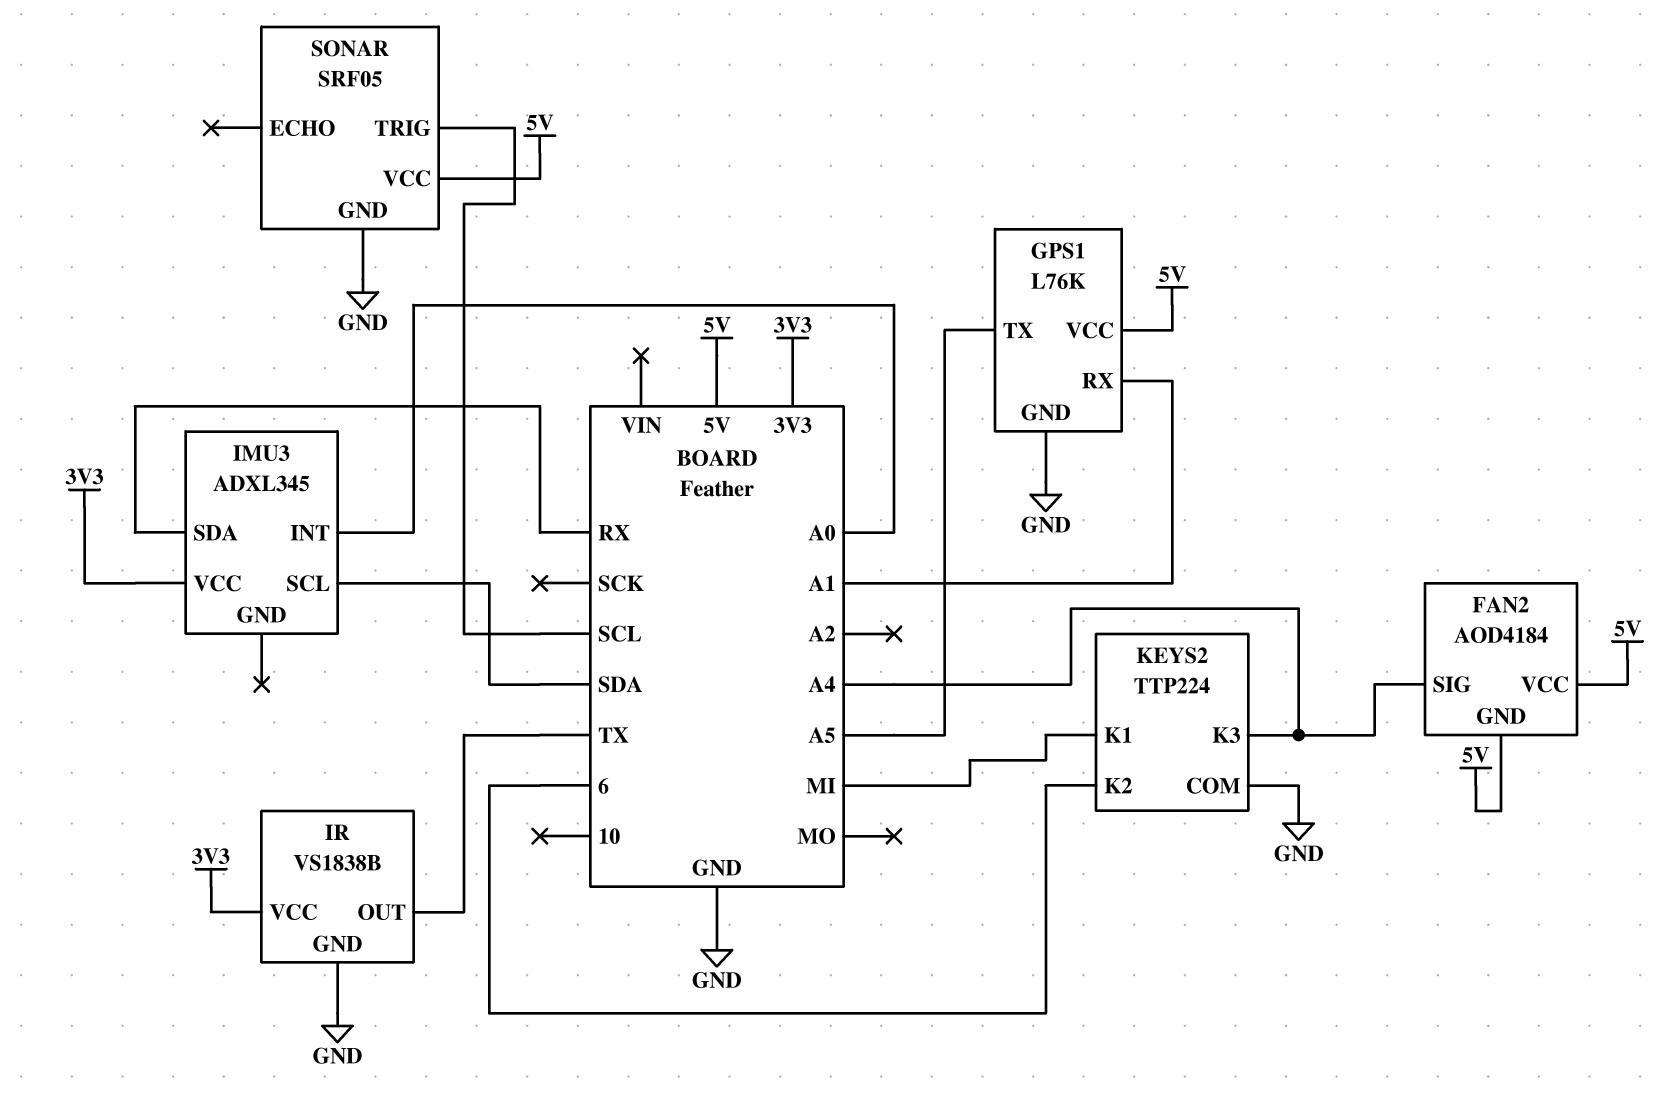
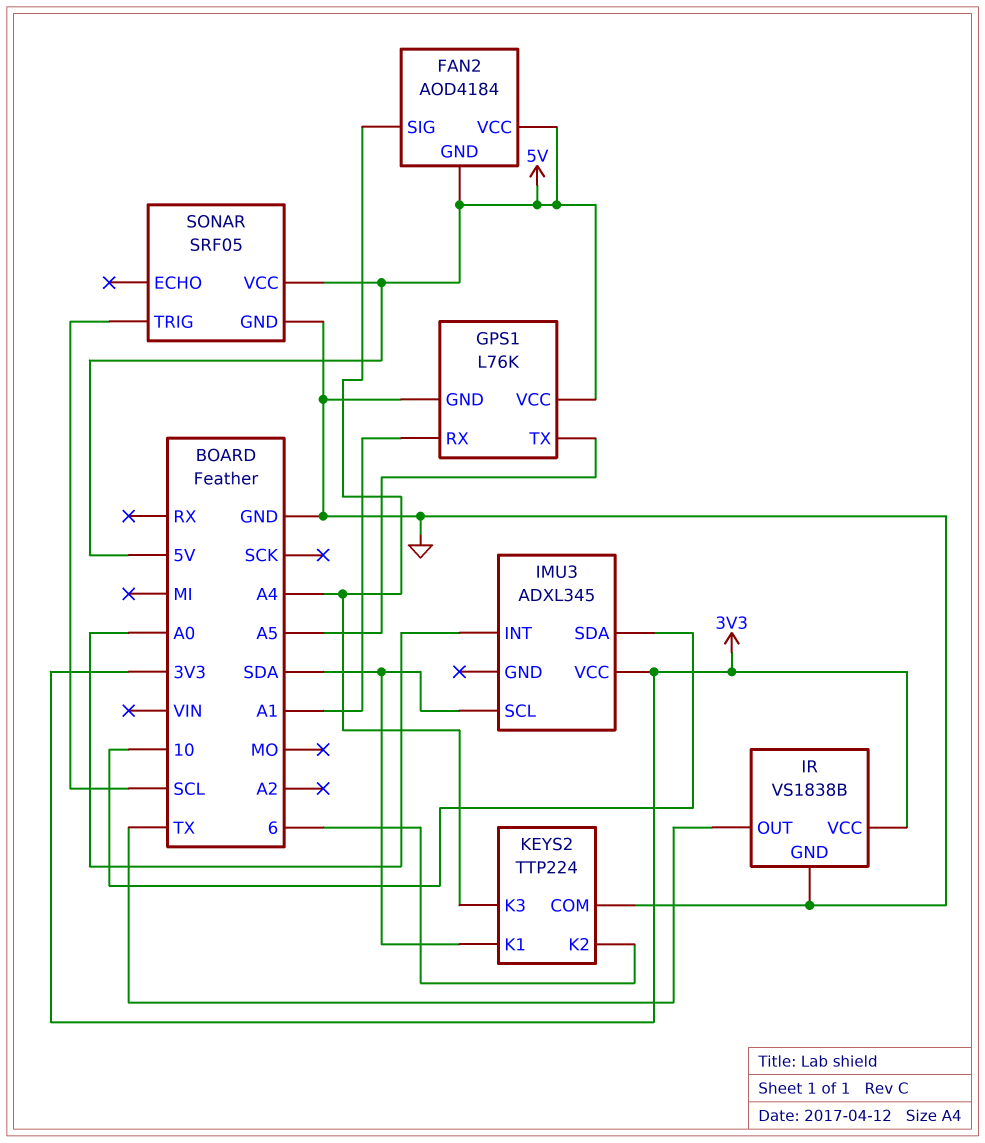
IMU3 pin SDA: RX -> 10
KEYS2 pin K1: MI -> SDA

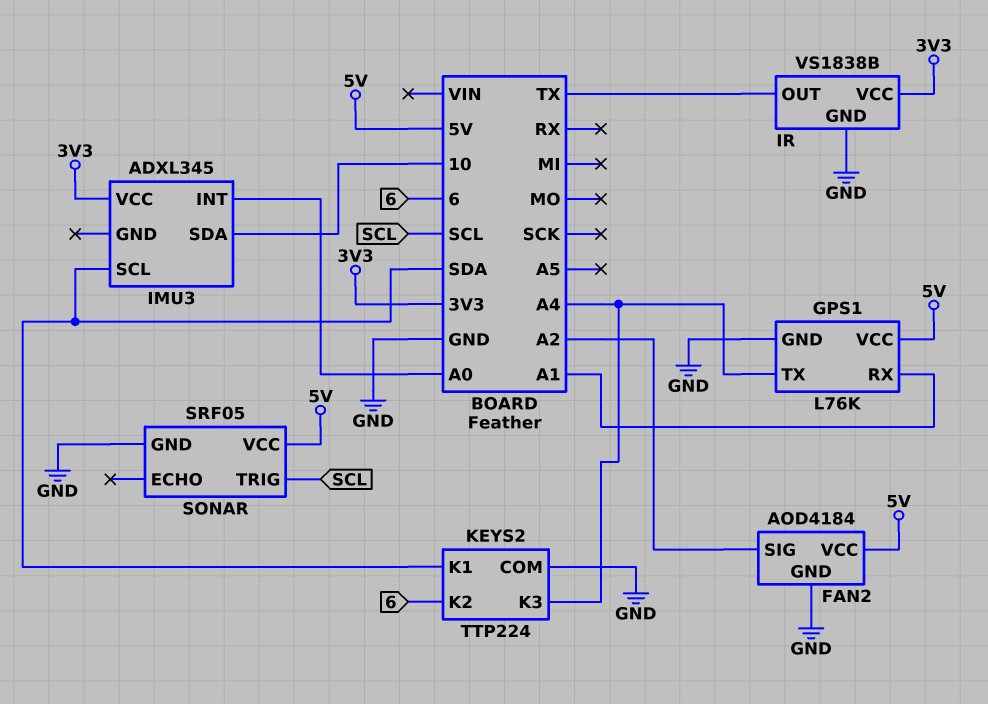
FAN2 pin GND: 5V -> GND
FAN2 pin SIG: A4 -> A2
GPS1 pin TX: A5 -> A4

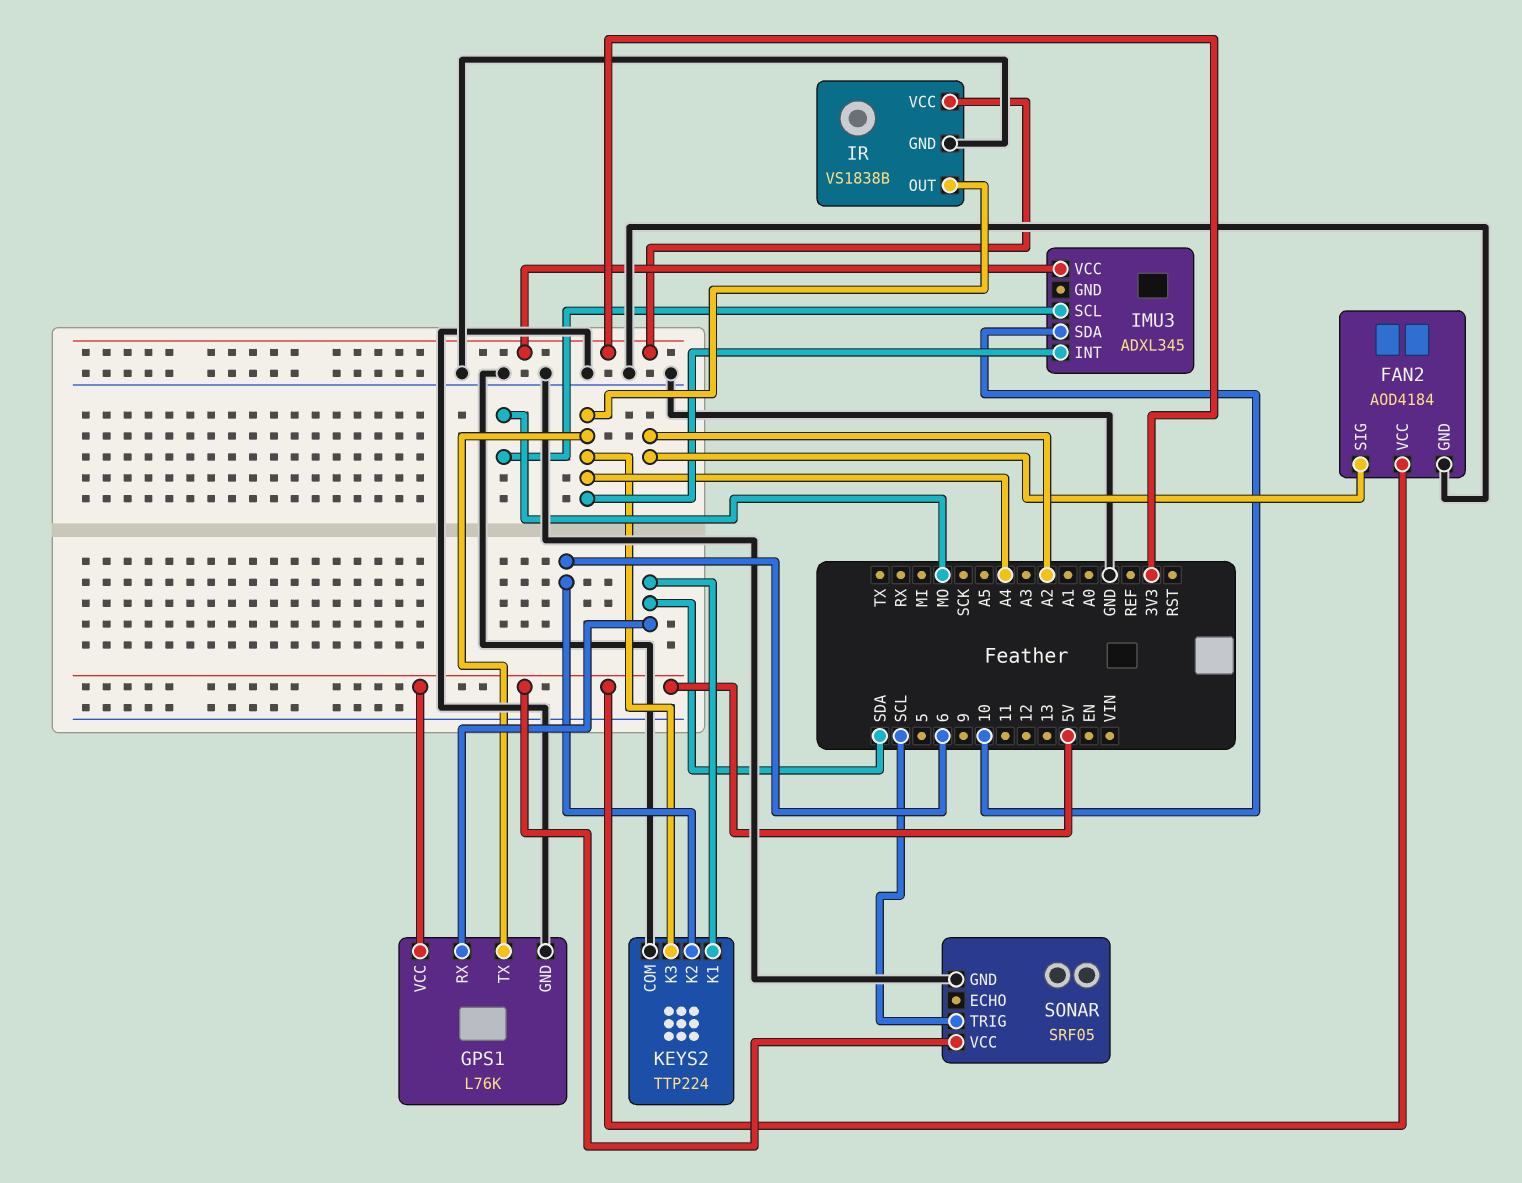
GPS1 pin RX: A1 -> SDA
IMU3 pin INT: A0 -> A4
IMU3 pin SCL: SDA -> MO
IR pin OUT: TX -> A4

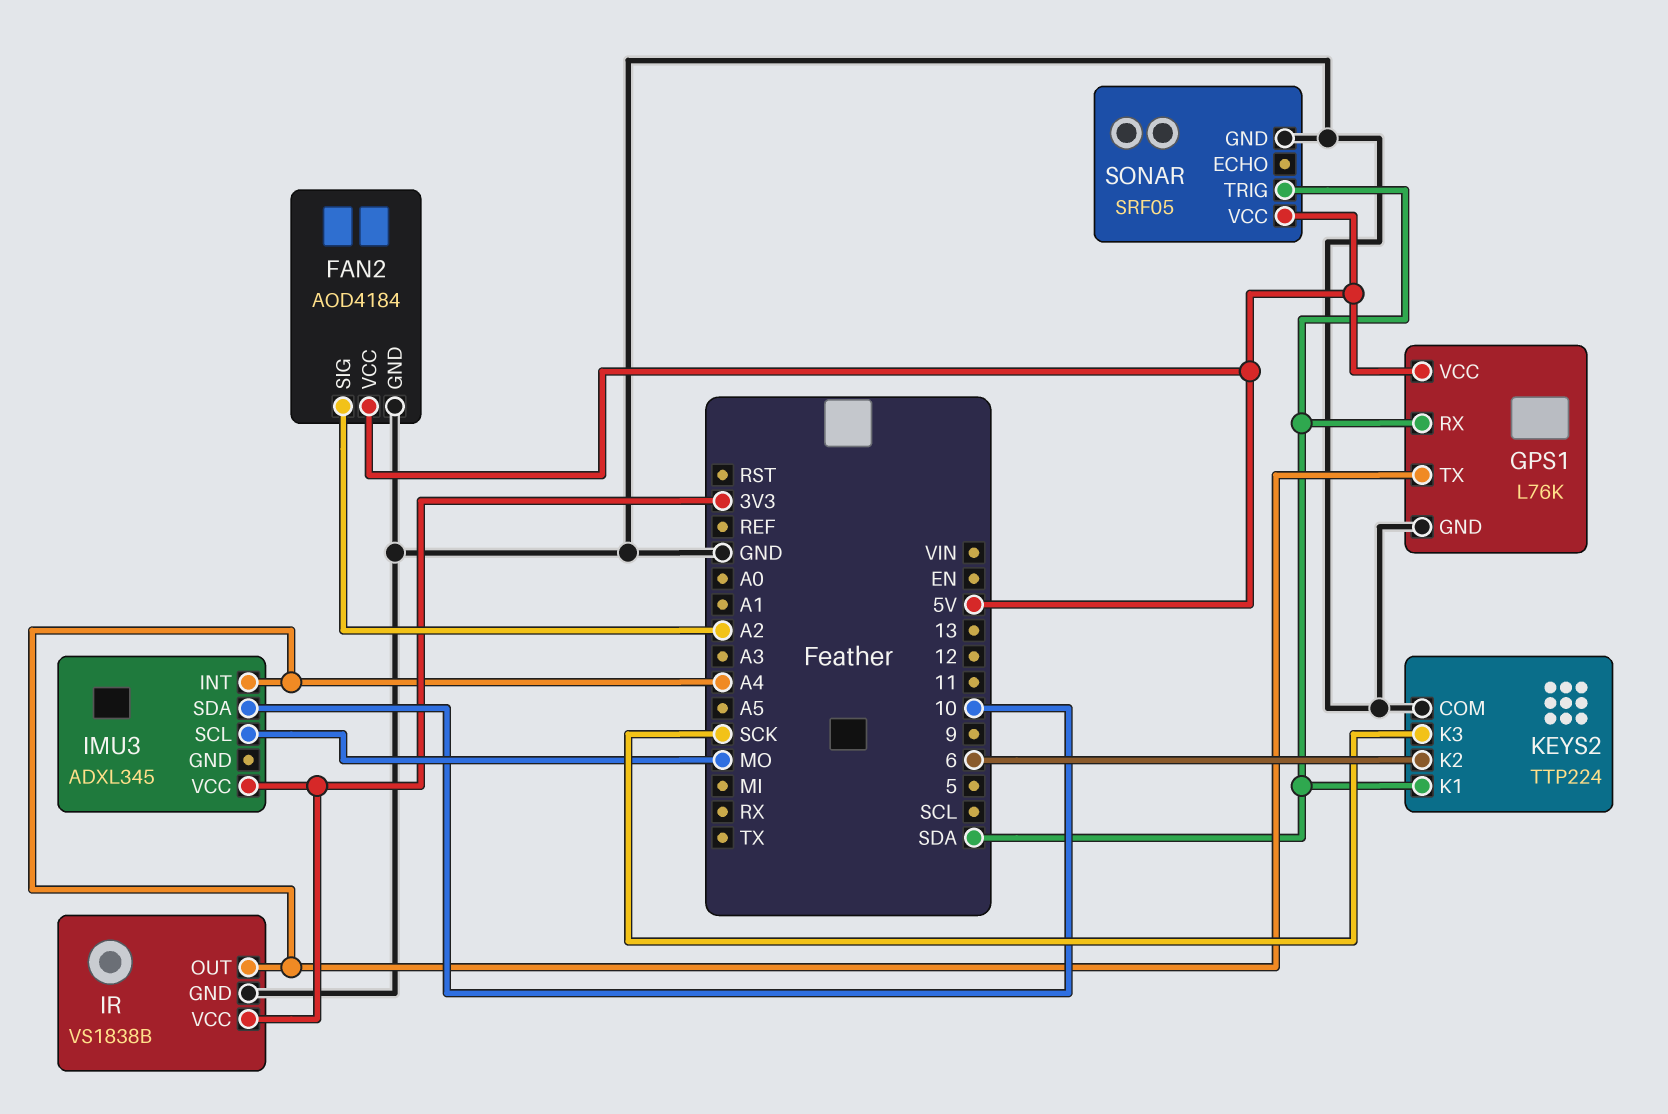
KEYS2 pin K3: A4 -> SCK
SONAR pin TRIG: SCL -> SDA

